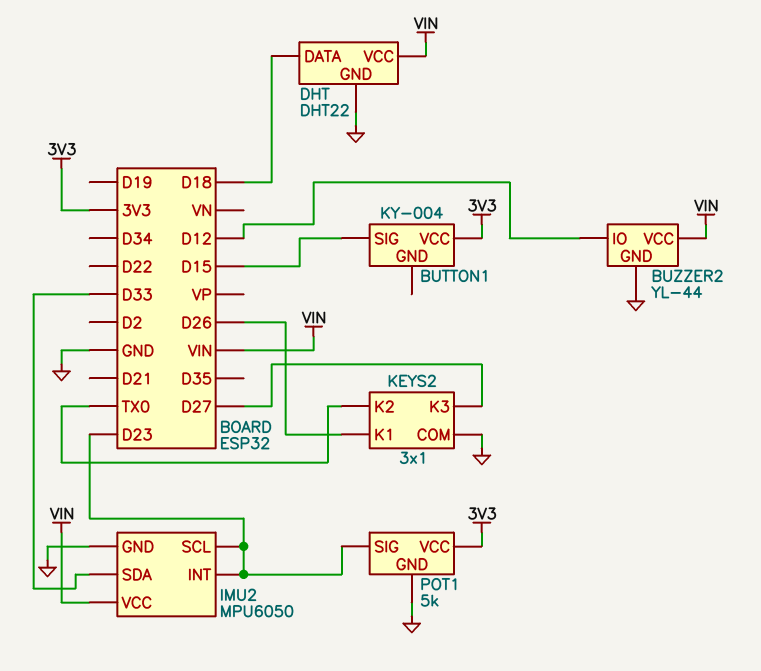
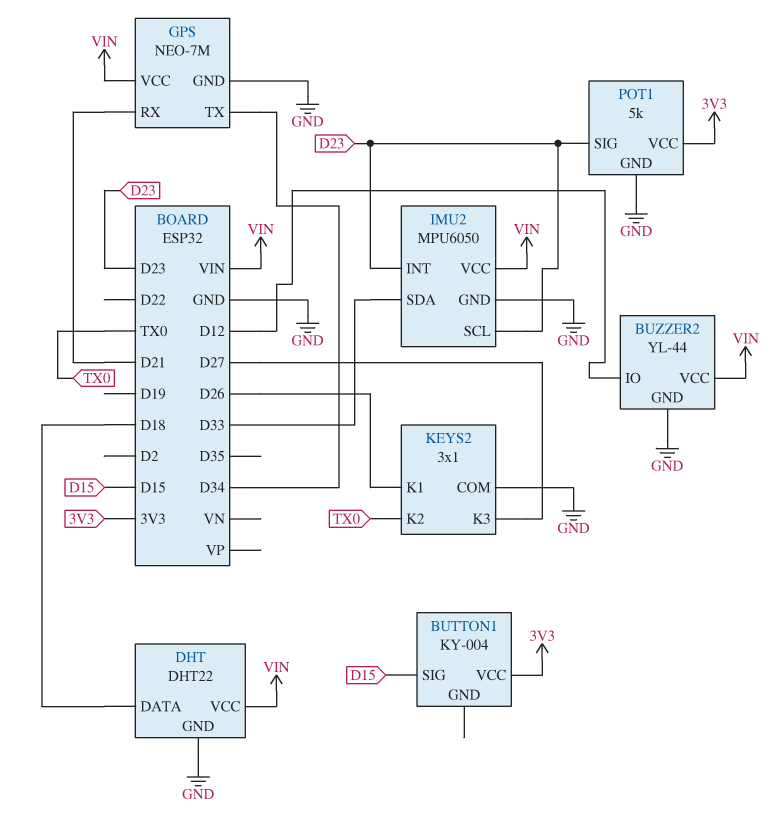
GPS: none -> NEO-7M
GPS pin GND: none -> GND
GPS pin RX: none -> D21
GPS pin TX: none -> D34
GPS pin VCC: none -> VIN

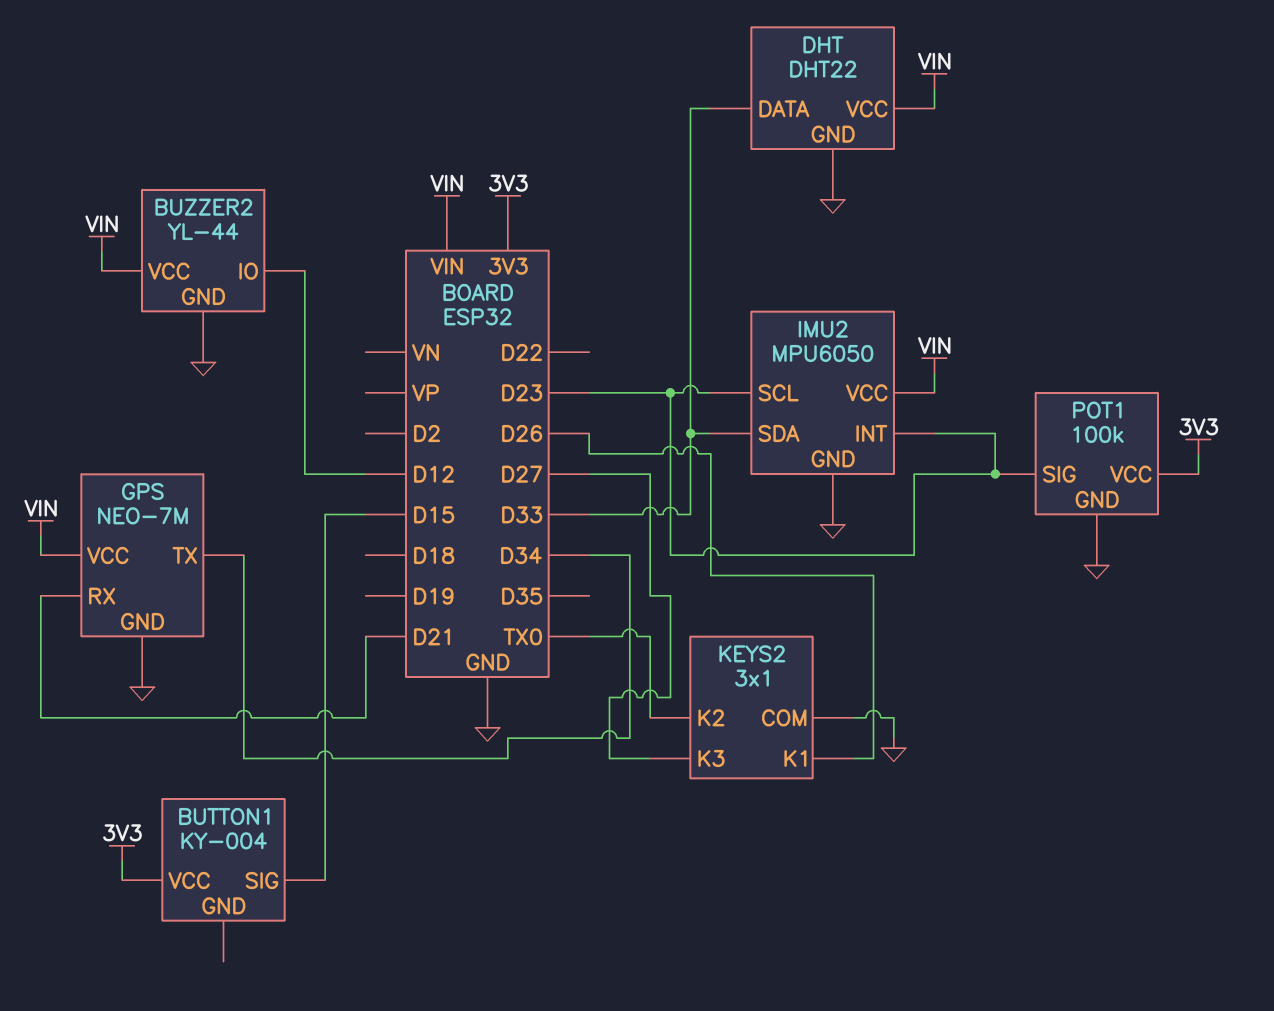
DHT pin DATA: D18 -> D33
POT1: 5k -> 100k

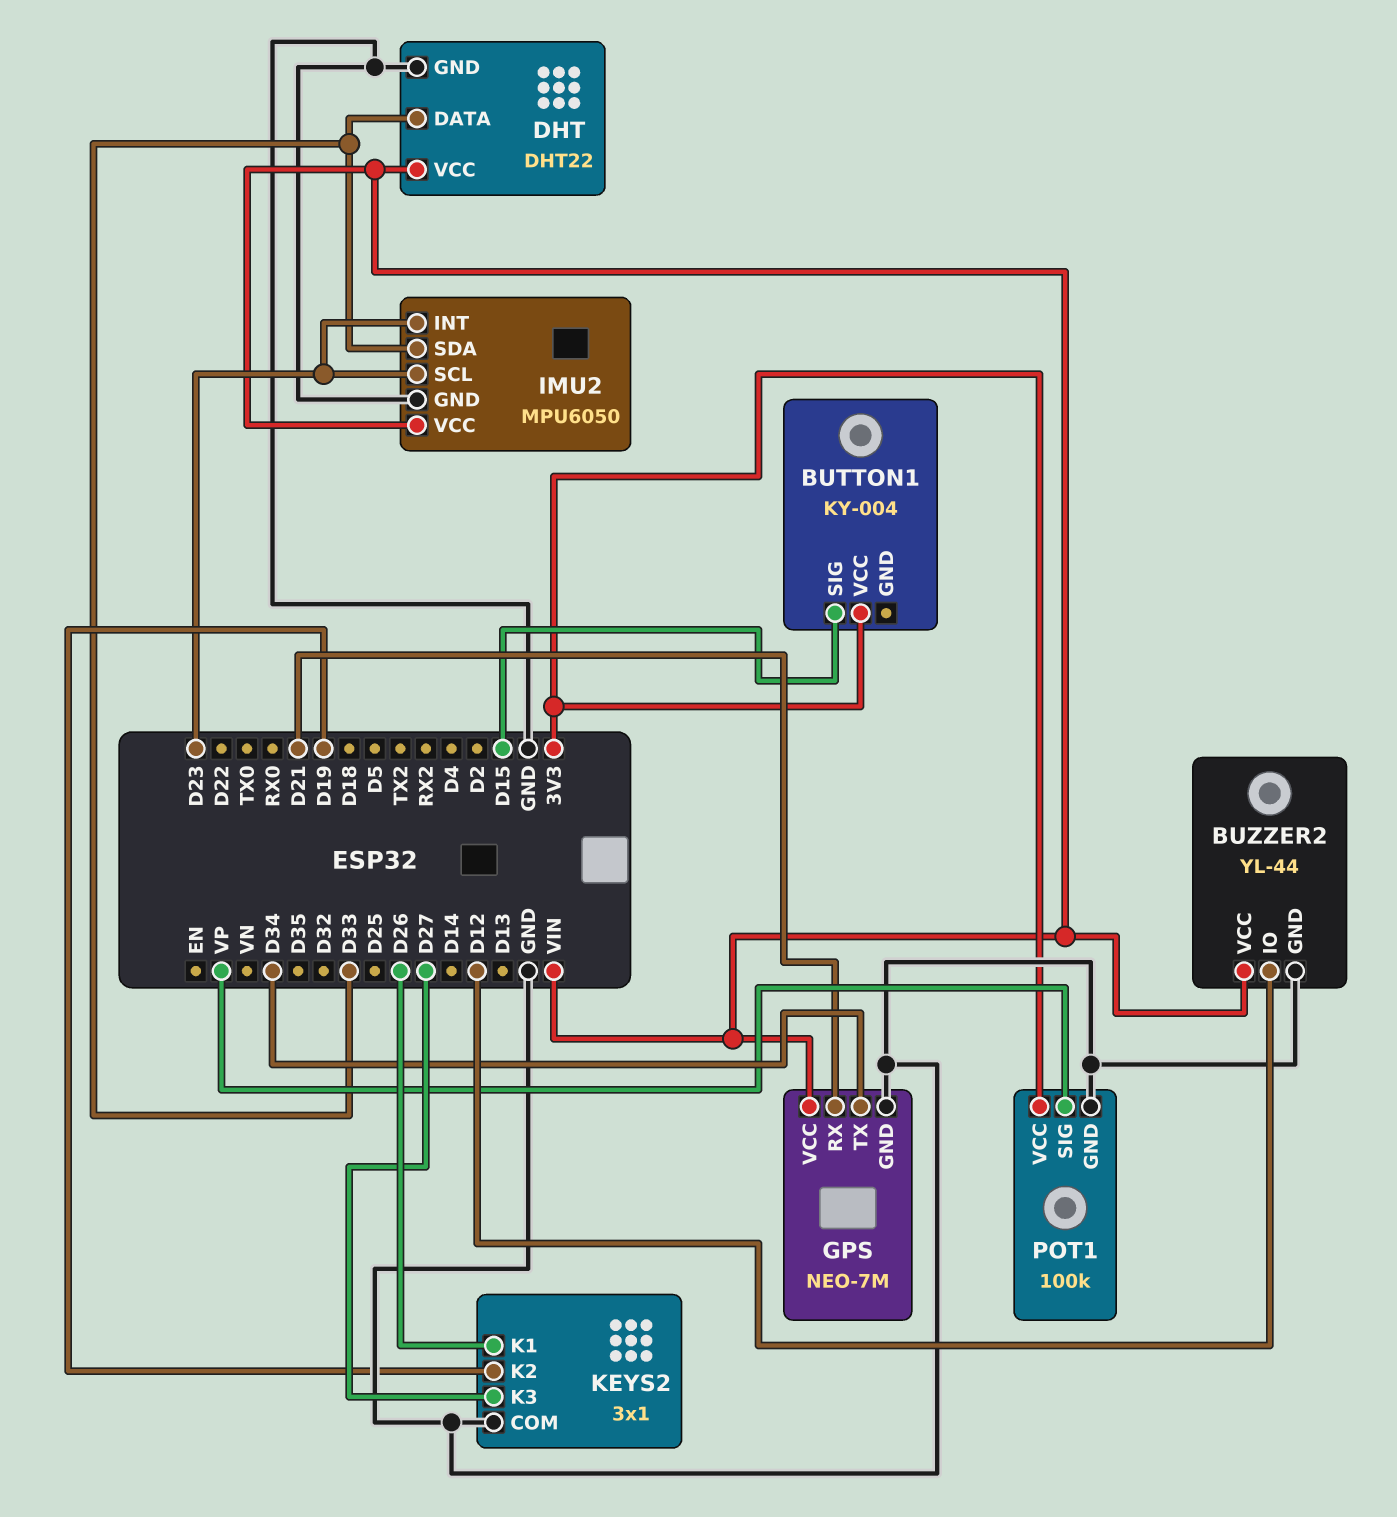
KEYS2 pin K2: TX0 -> D19
POT1 pin SIG: D23 -> VP

